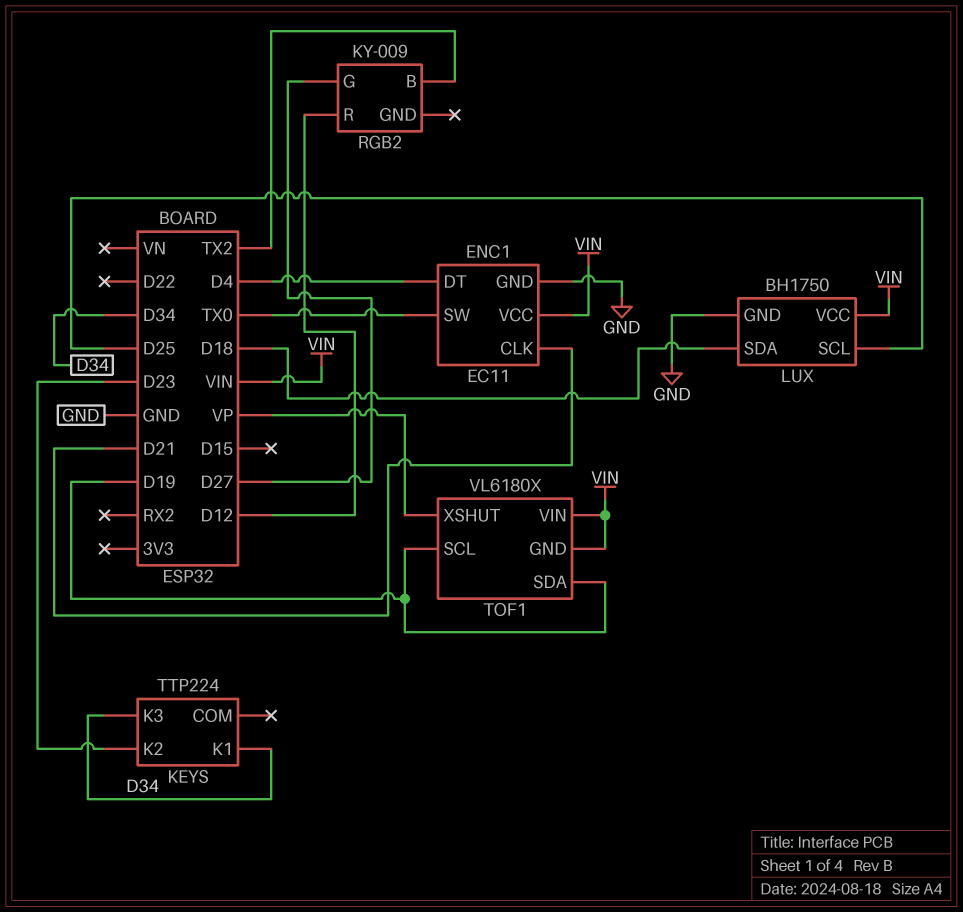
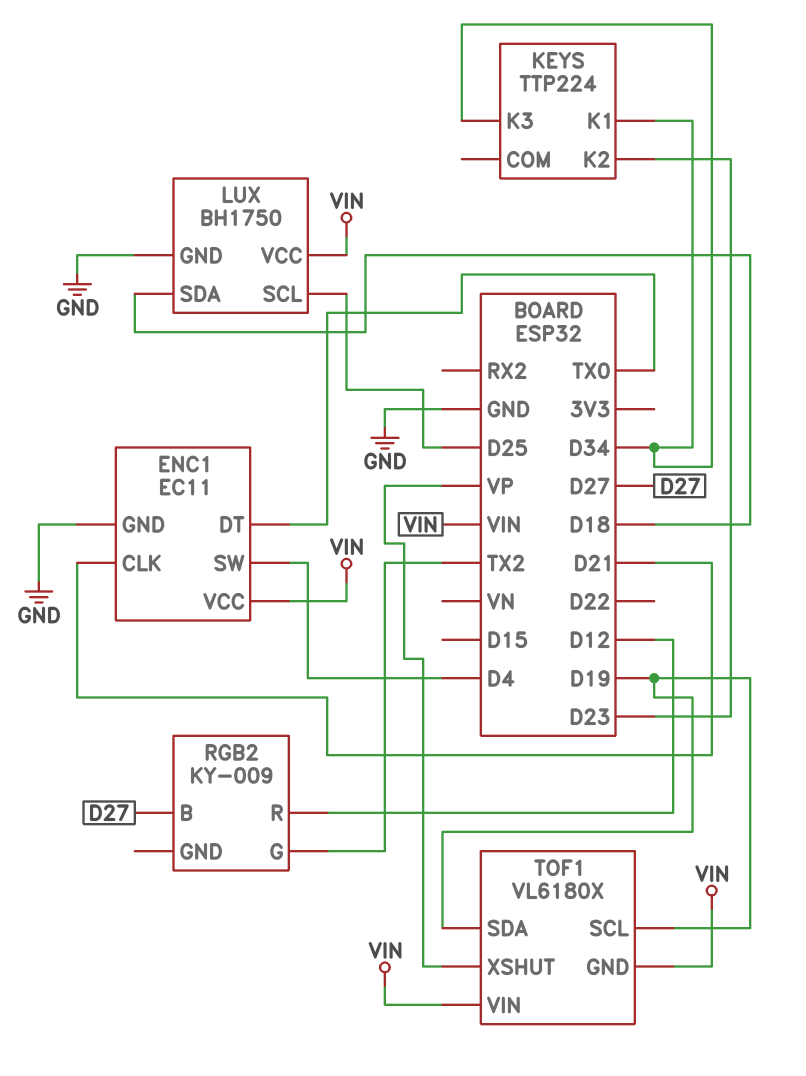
ENC1 pin DT: D4 -> TX0
ENC1 pin SW: TX0 -> D4
RGB2 pin B: TX2 -> D27
RGB2 pin G: D27 -> TX2

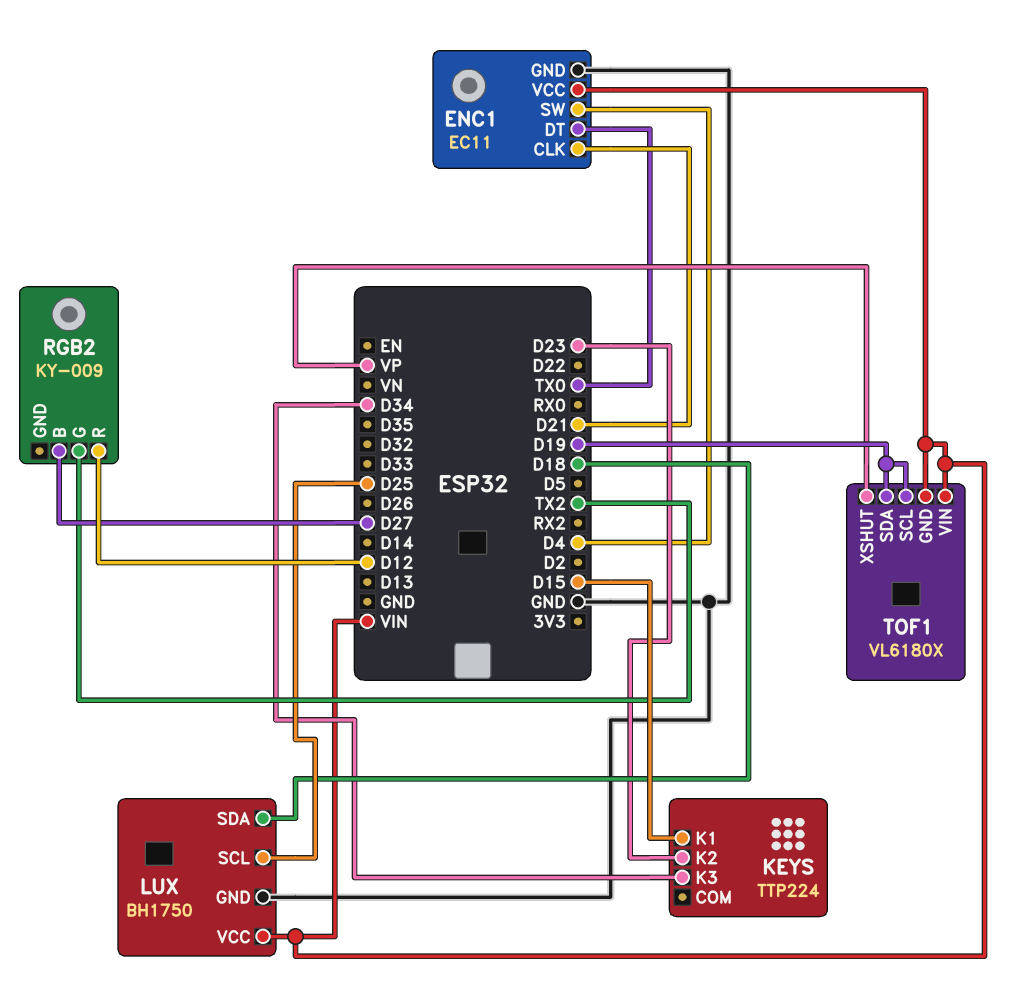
KEYS pin K1: D34 -> D15

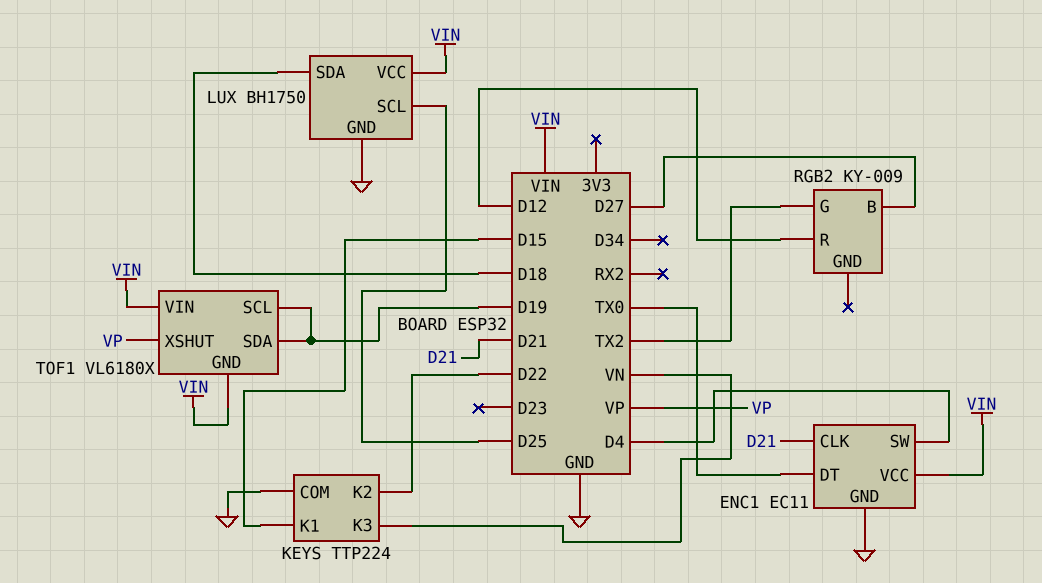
KEYS pin COM: none -> GND
KEYS pin K2: D23 -> D22
KEYS pin K3: D34 -> VN

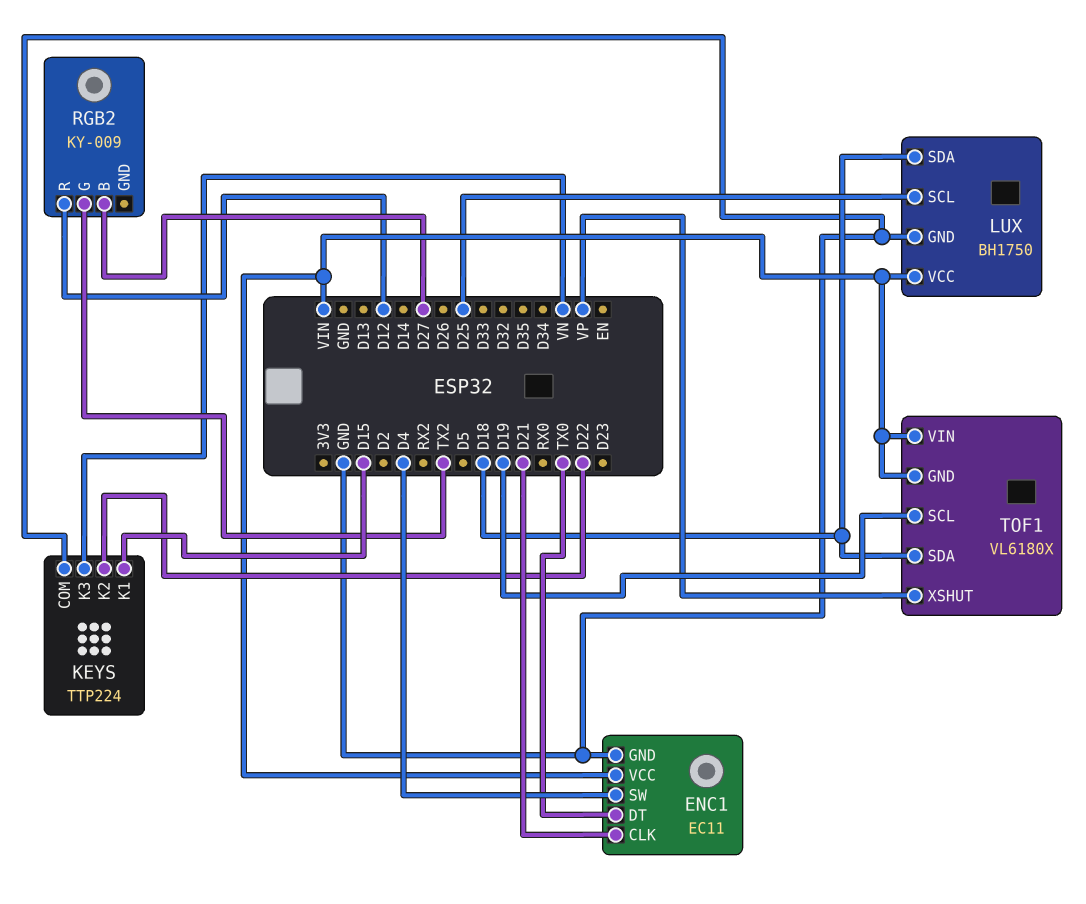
TOF1 pin SDA: D19 -> D18

